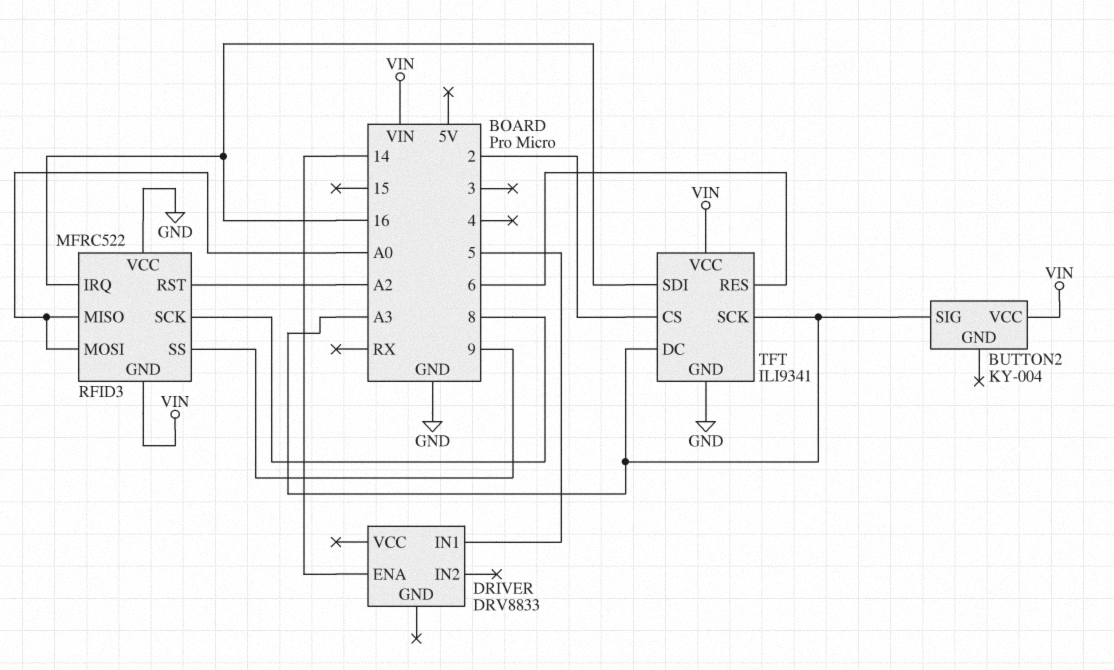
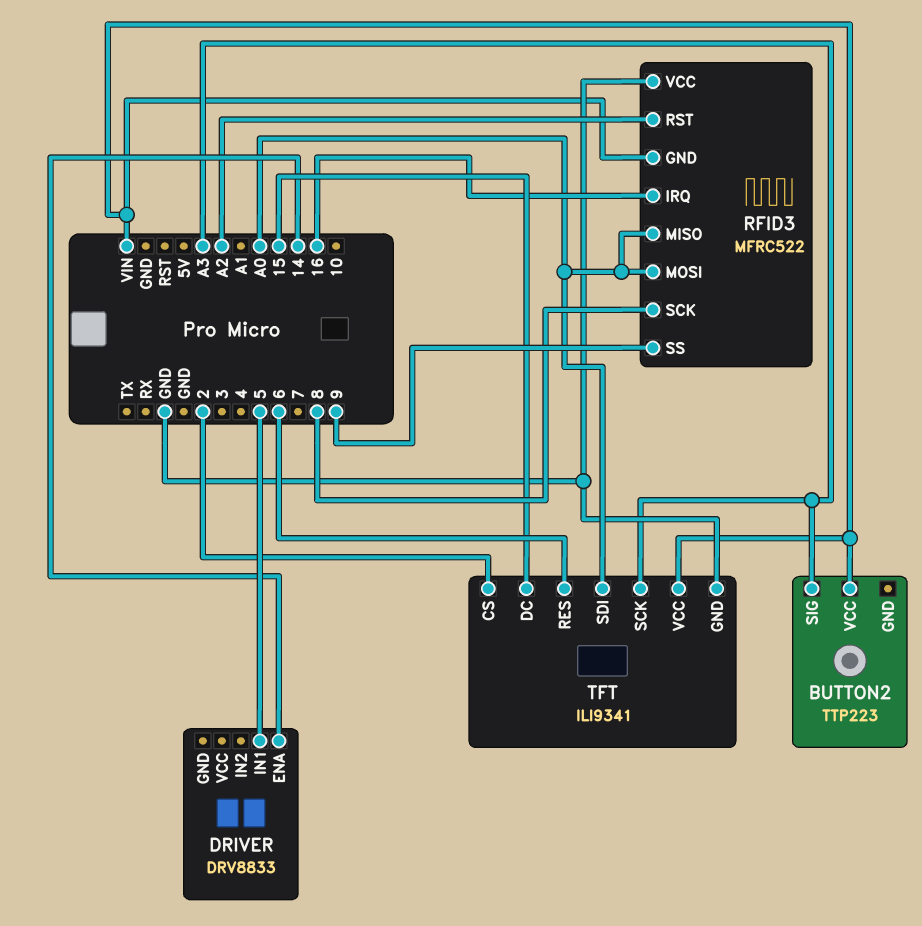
BUTTON2: KY-004 -> TTP223
TFT pin DC: A3 -> 15
TFT pin SDI: 16 -> A0

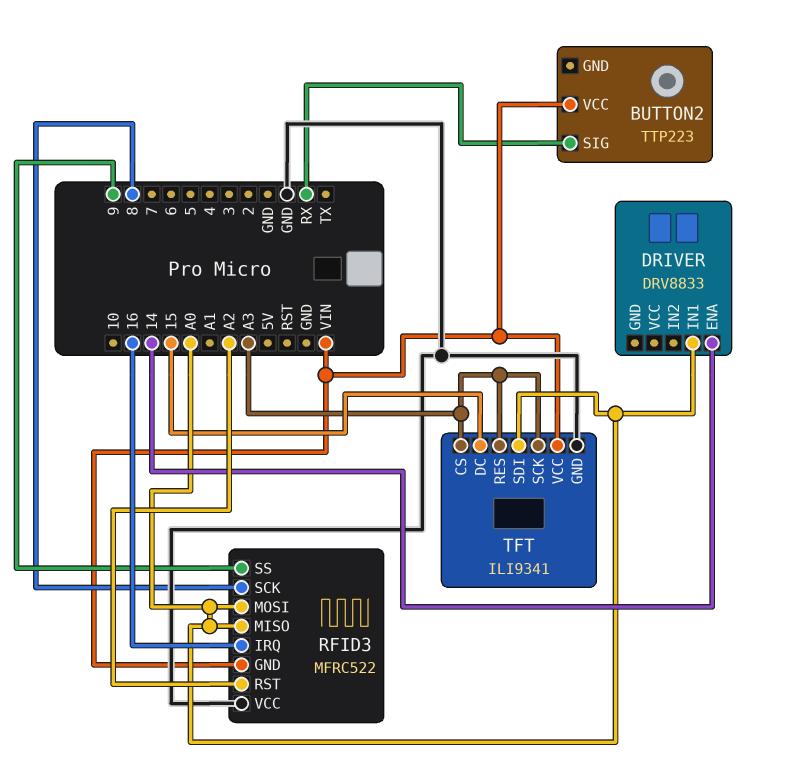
BUTTON2 pin SIG: A3 -> RX
DRIVER pin IN1: 5 -> A0
TFT pin CS: 2 -> A3
TFT pin RES: 6 -> A3

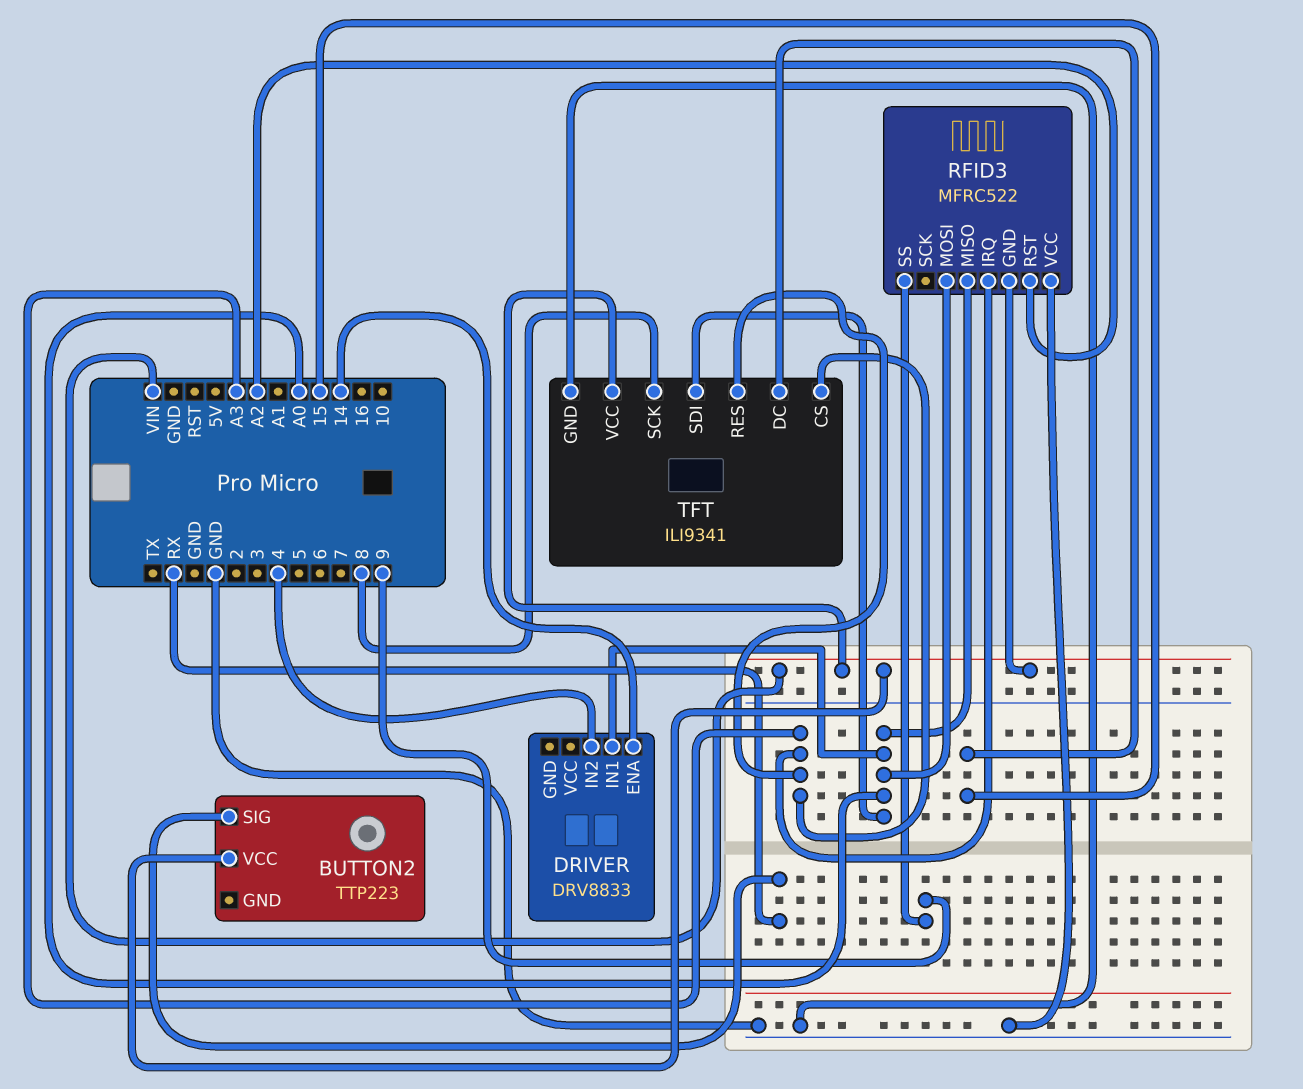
DRIVER pin IN2: none -> 4
RFID3 pin IRQ: 16 -> A3
RFID3 pin SCK: 8 -> none
TFT pin SCK: A3 -> 8

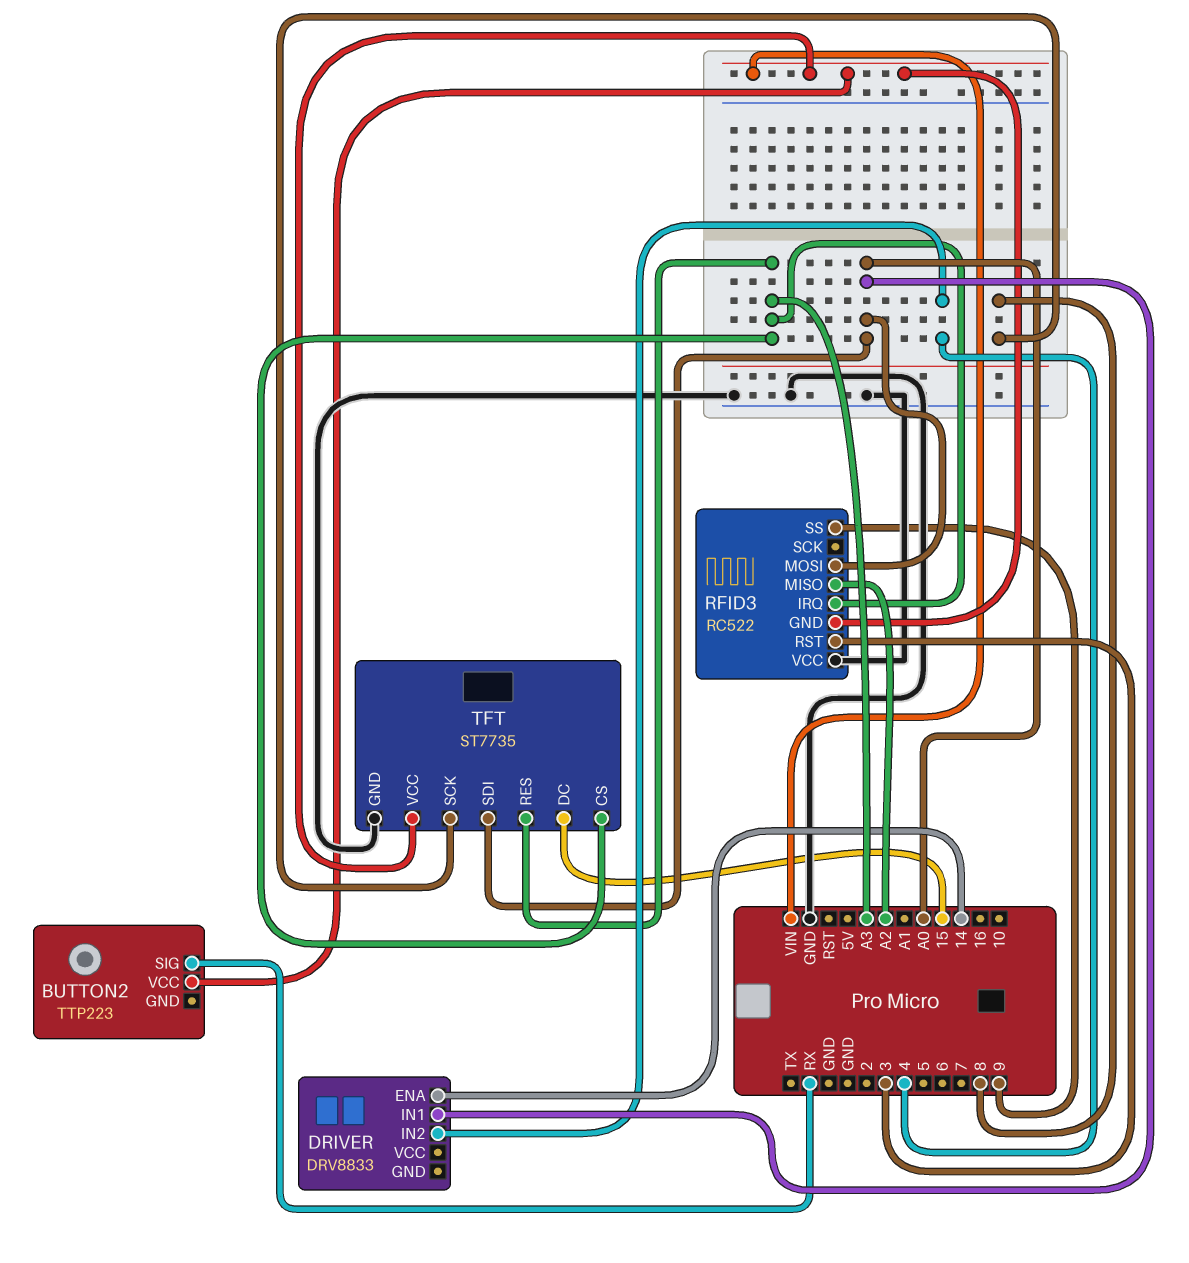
RFID3: MFRC522 -> RC522
RFID3 pin MISO: A0 -> A2
RFID3 pin RST: A2 -> 3
TFT: ILI9341 -> ST7735

